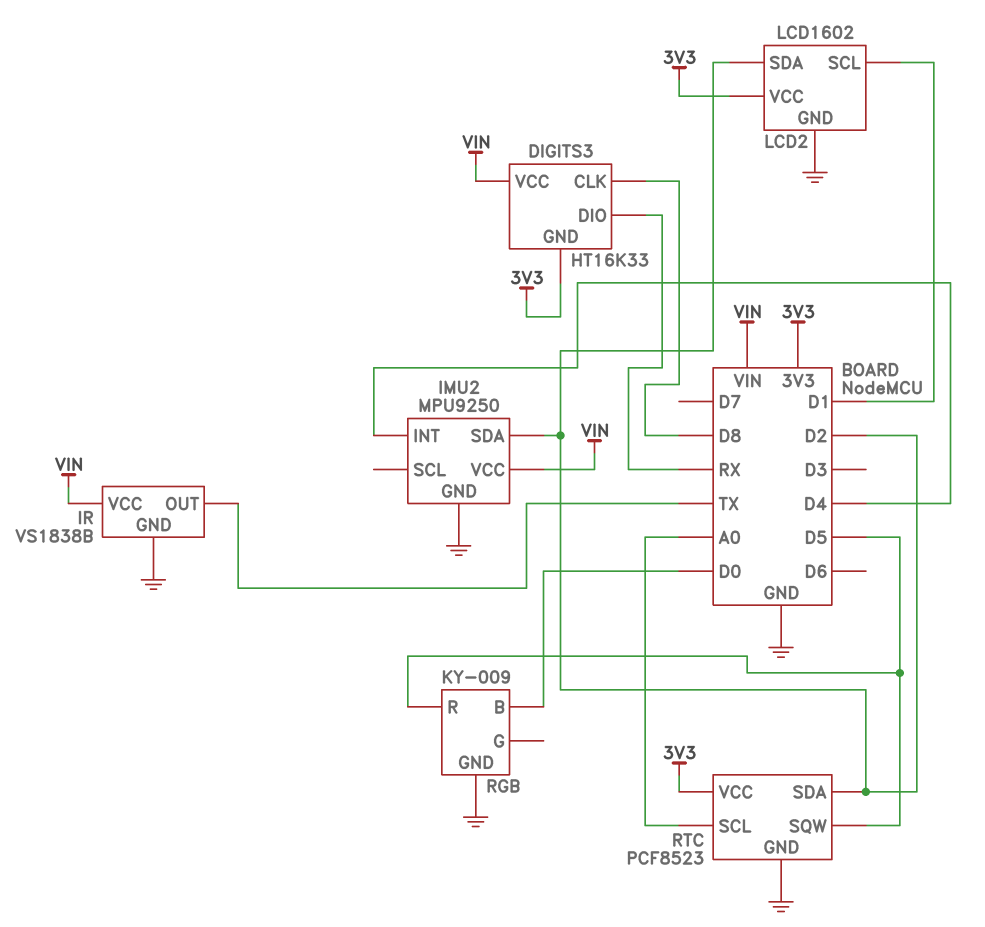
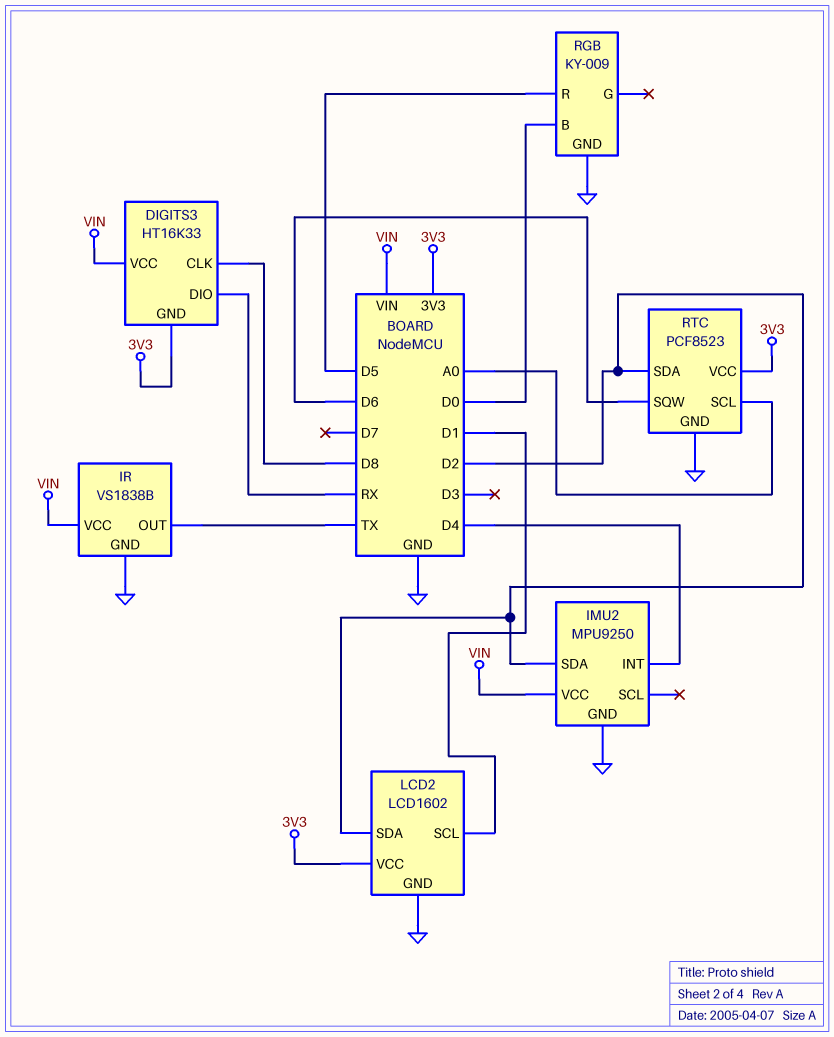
RTC pin SQW: D5 -> D6

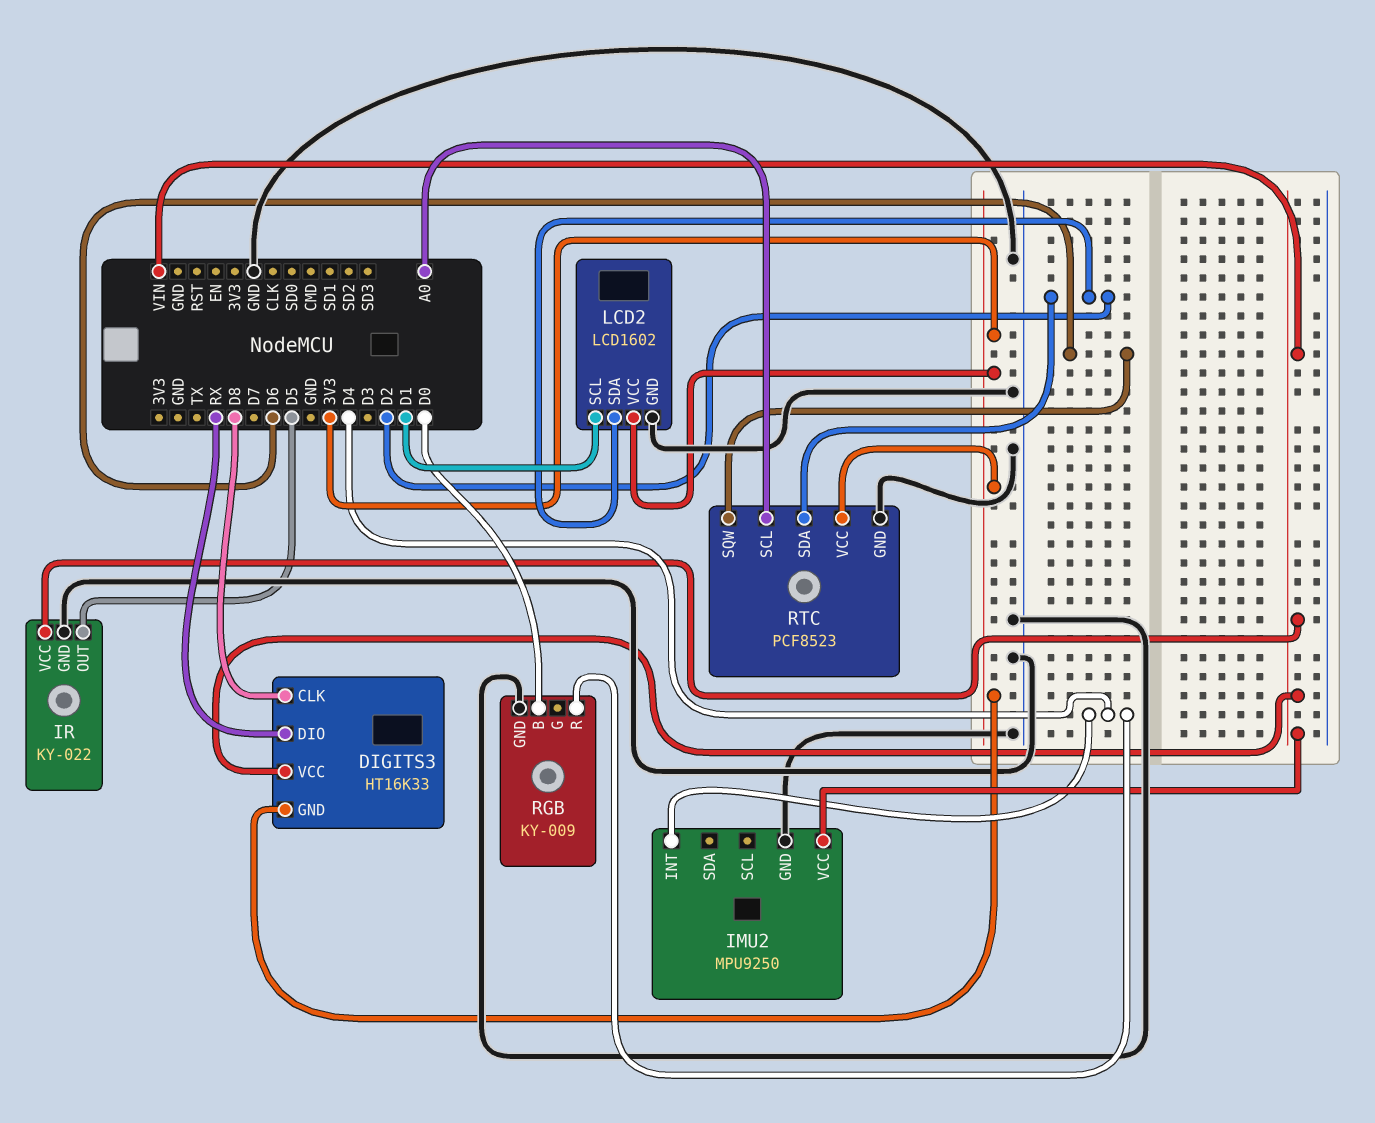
IMU2 pin SDA: D2 -> none
IR: VS1838B -> KY-022
IR pin OUT: TX -> D5
RGB pin R: D5 -> D4

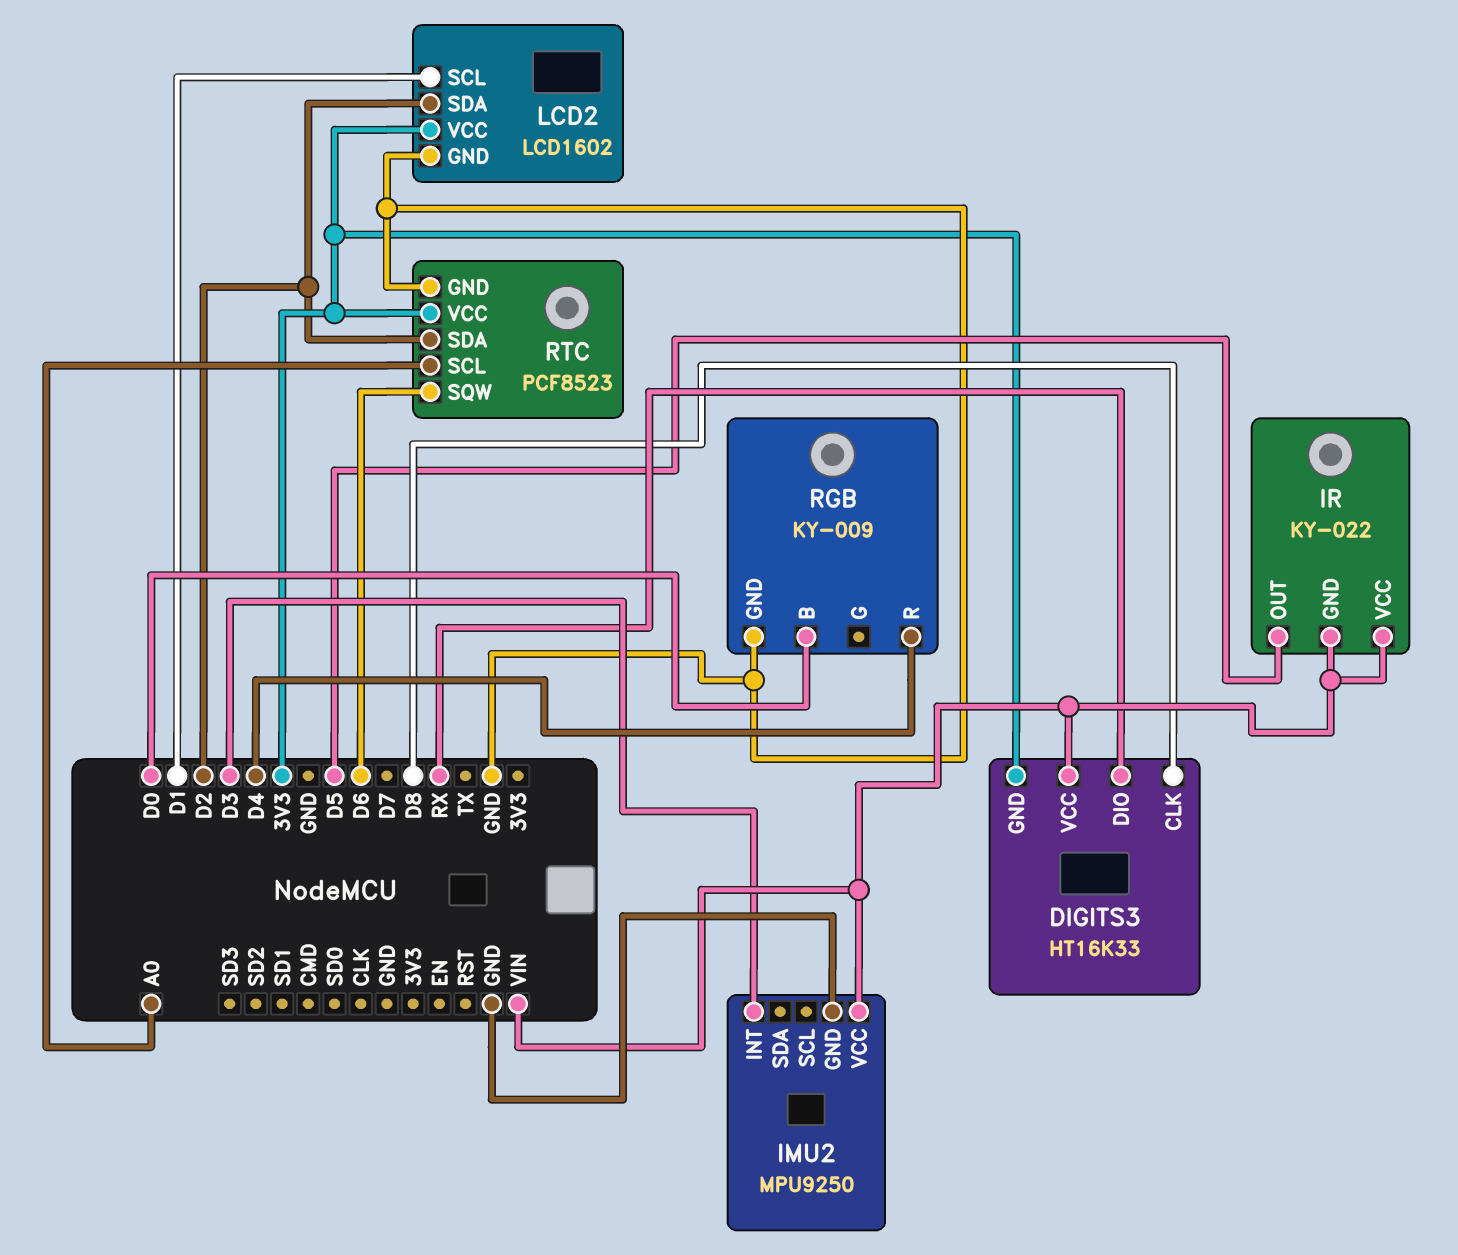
IMU2 pin INT: D4 -> D3
IR pin GND: GND -> VIN

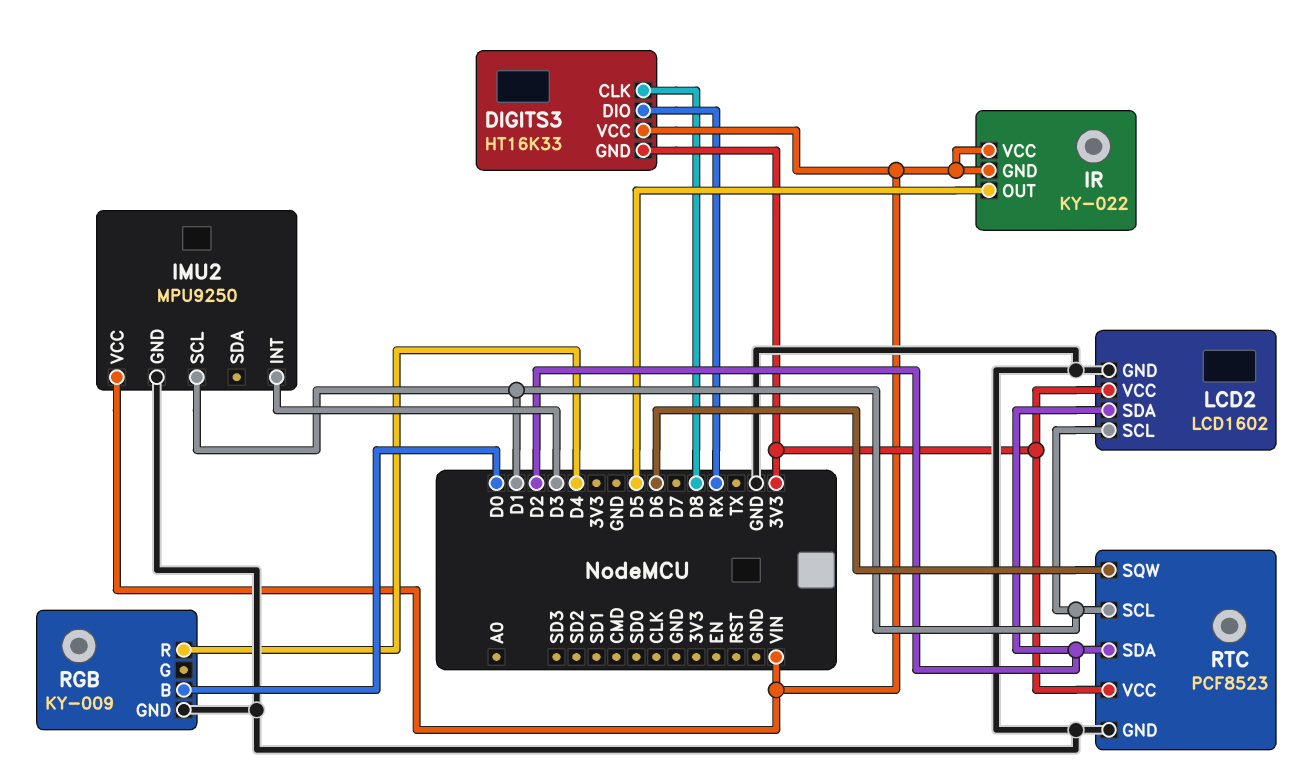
IMU2 pin SCL: none -> D1
RTC pin SCL: A0 -> D1

